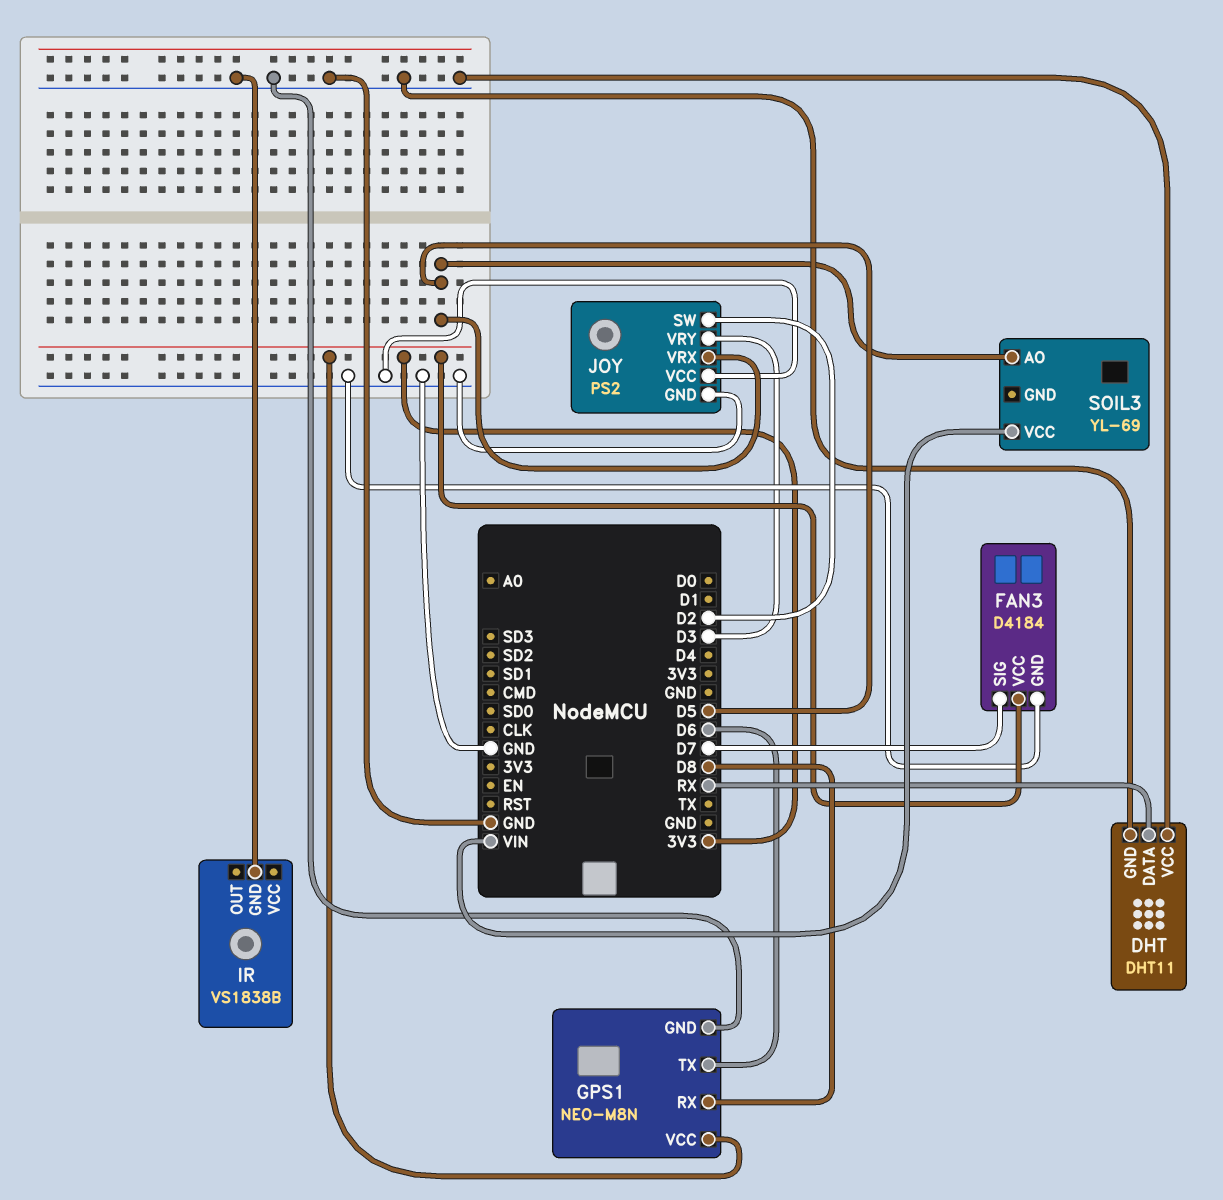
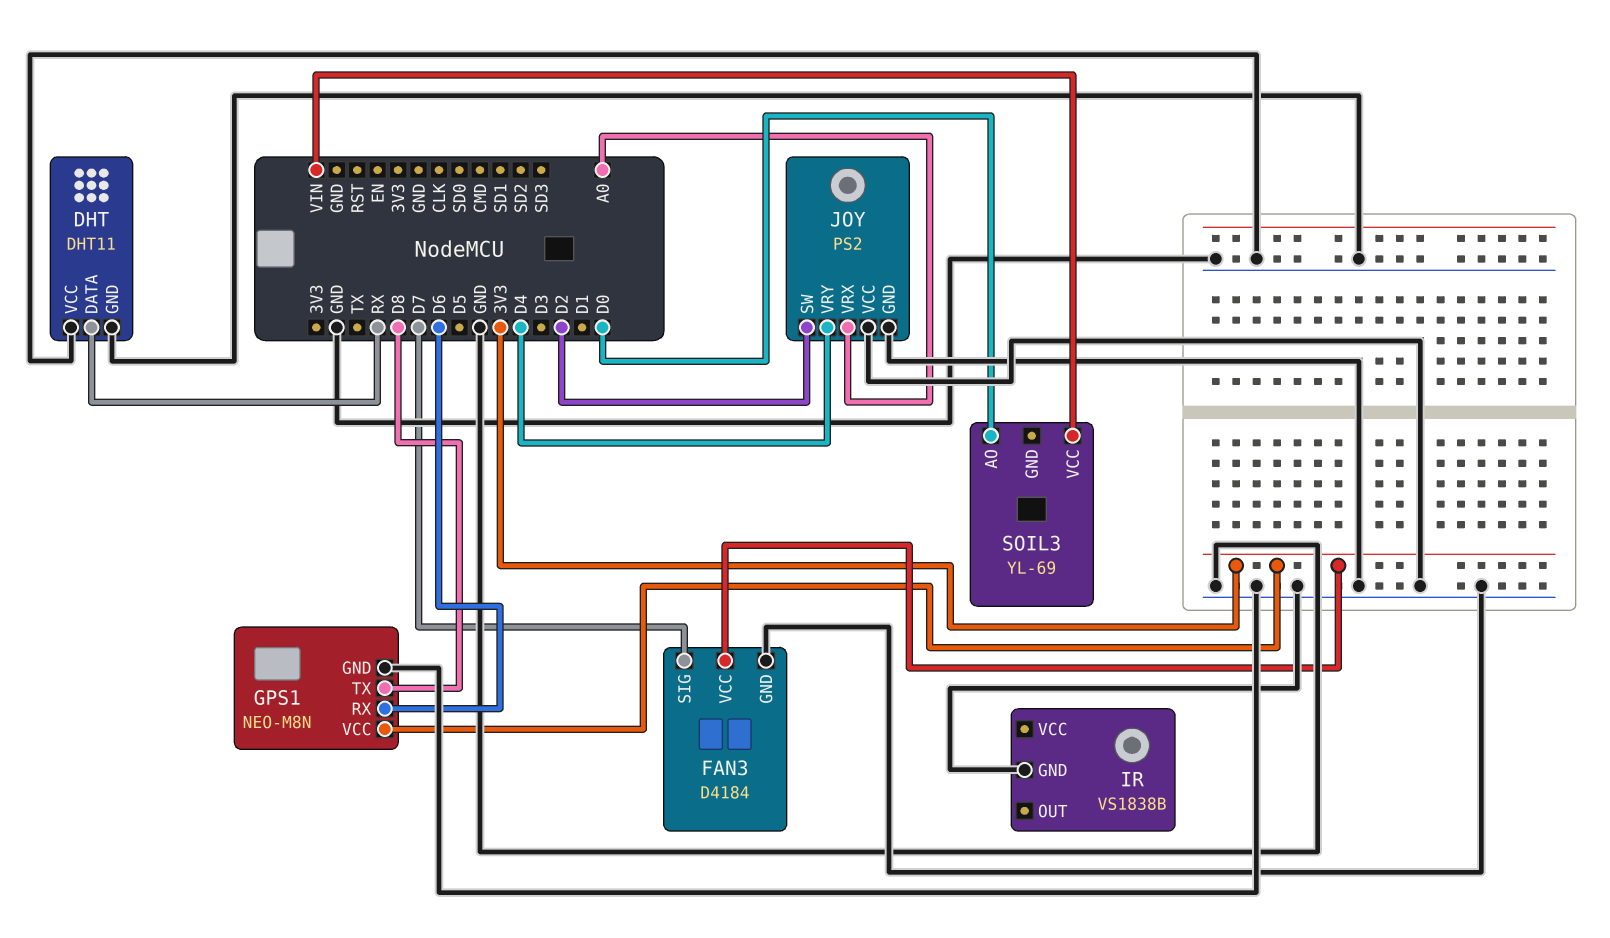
GPS1 pin RX: D8 -> D6
GPS1 pin TX: D6 -> D8
JOY pin VRX: D5 -> A0
JOY pin VRY: D3 -> D4
SOIL3 pin AO: D5 -> D0

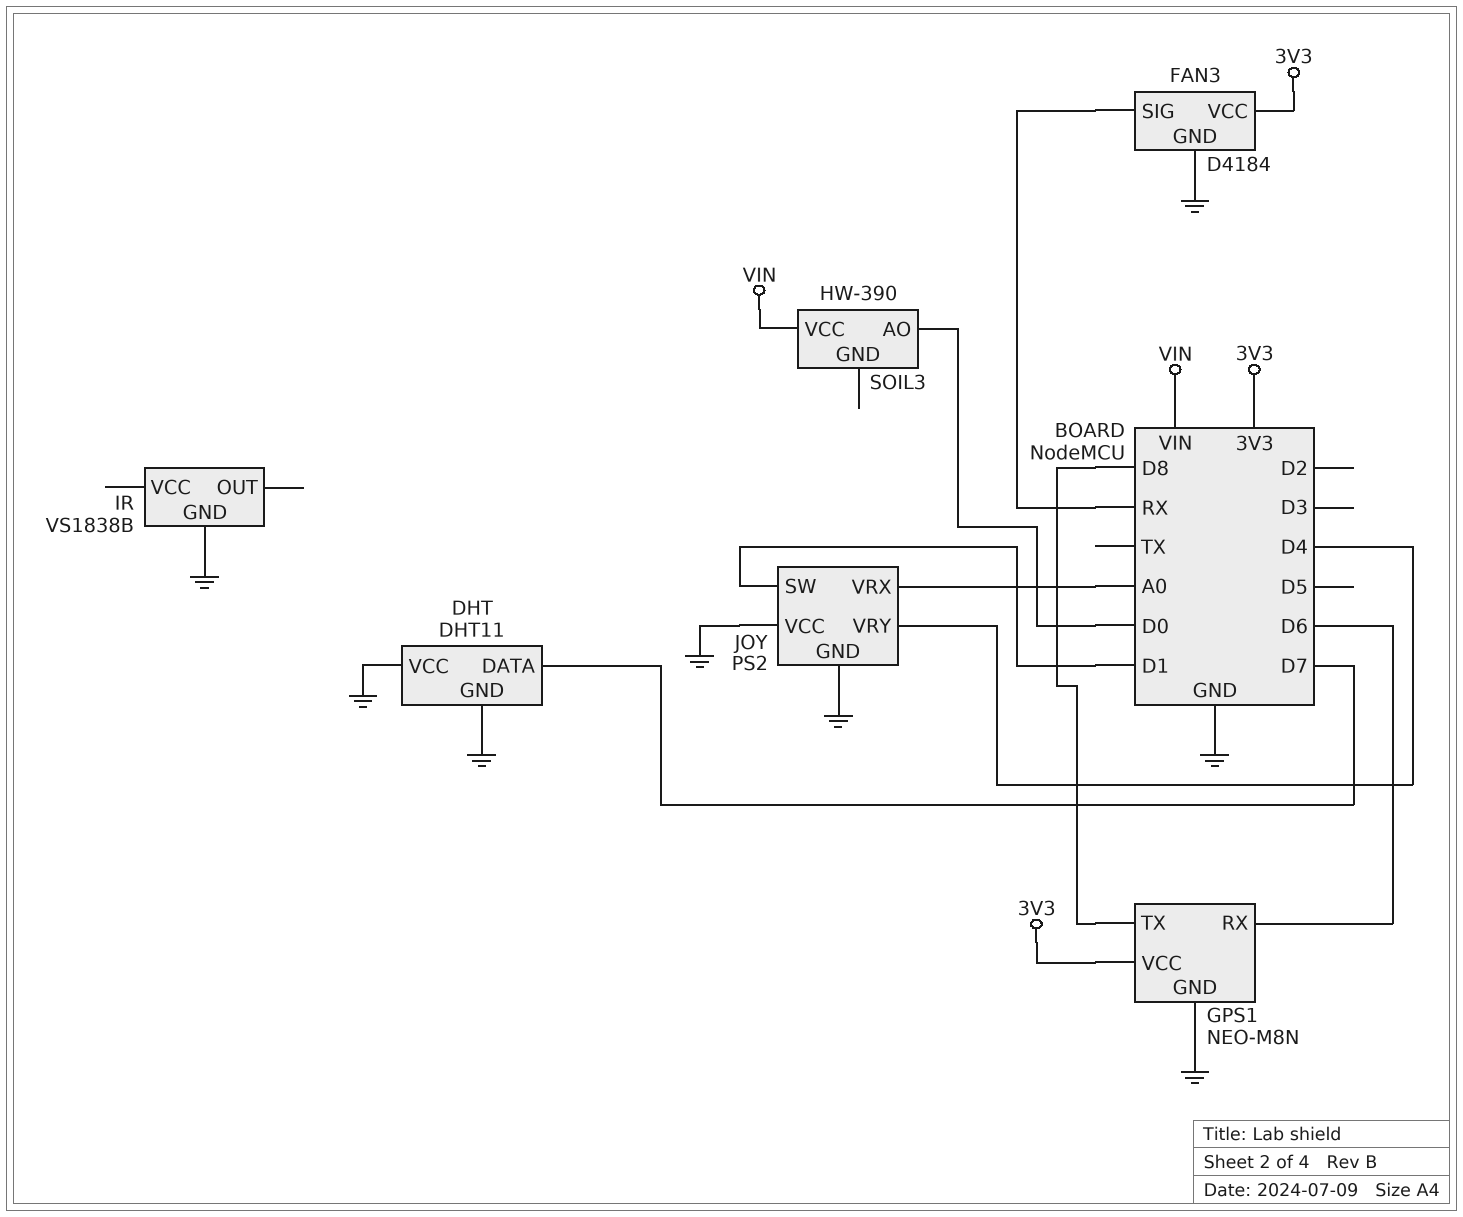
DHT pin DATA: RX -> D7
FAN3 pin SIG: D7 -> RX
JOY pin SW: D2 -> D1
SOIL3: YL-69 -> HW-390

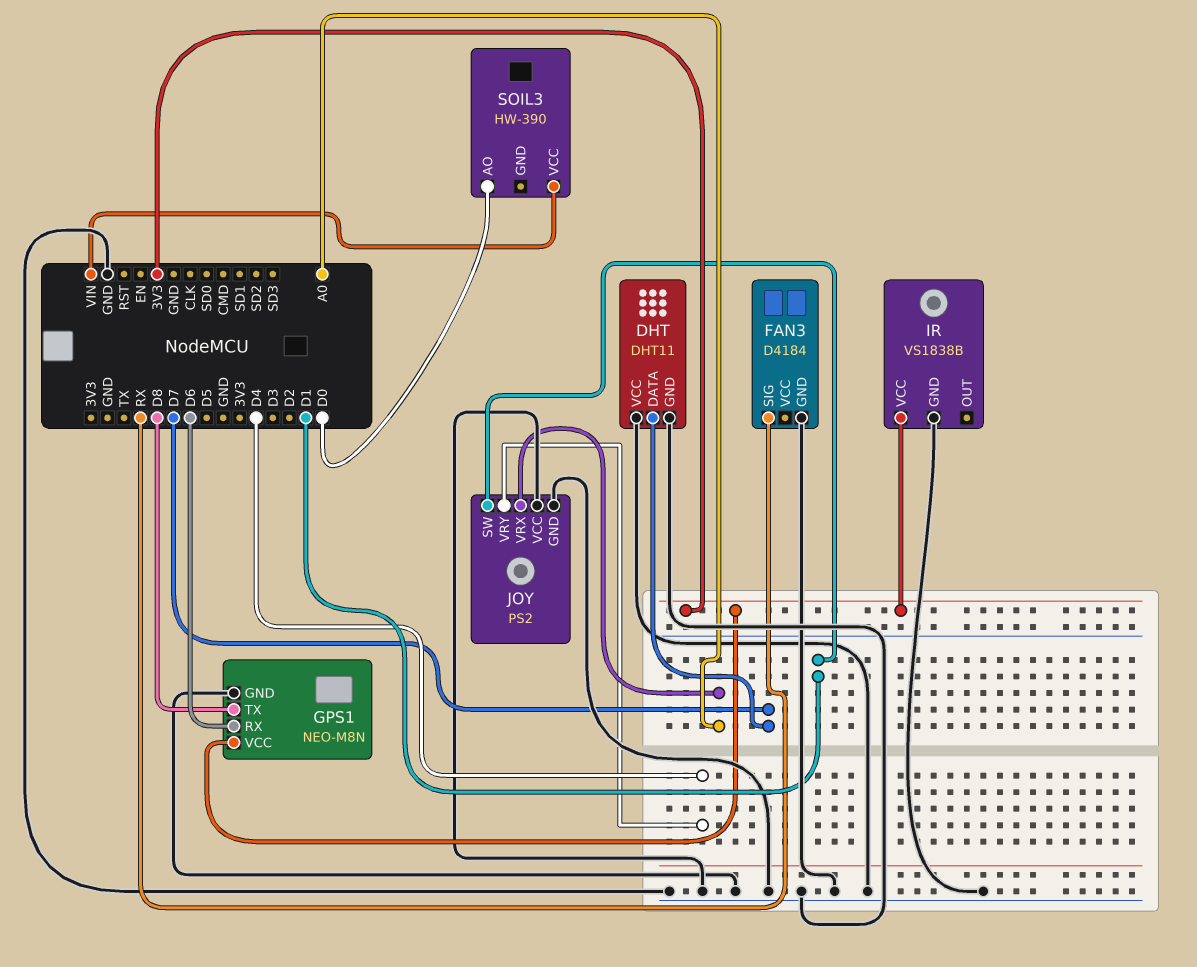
FAN3 pin VCC: 3V3 -> none
IR pin VCC: none -> 3V3

